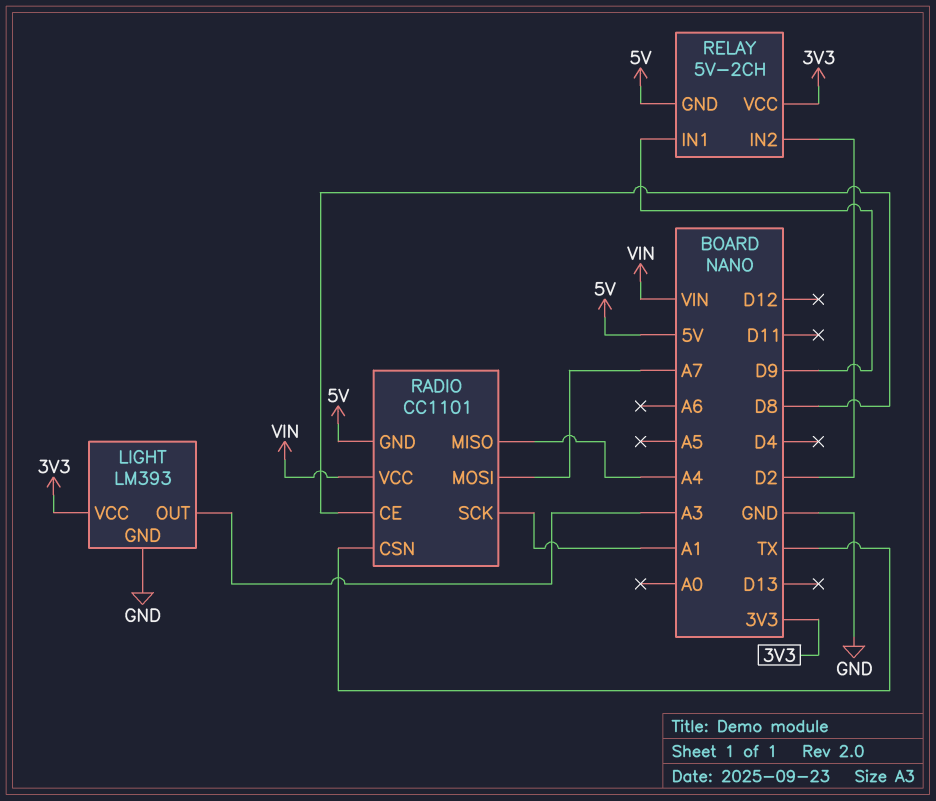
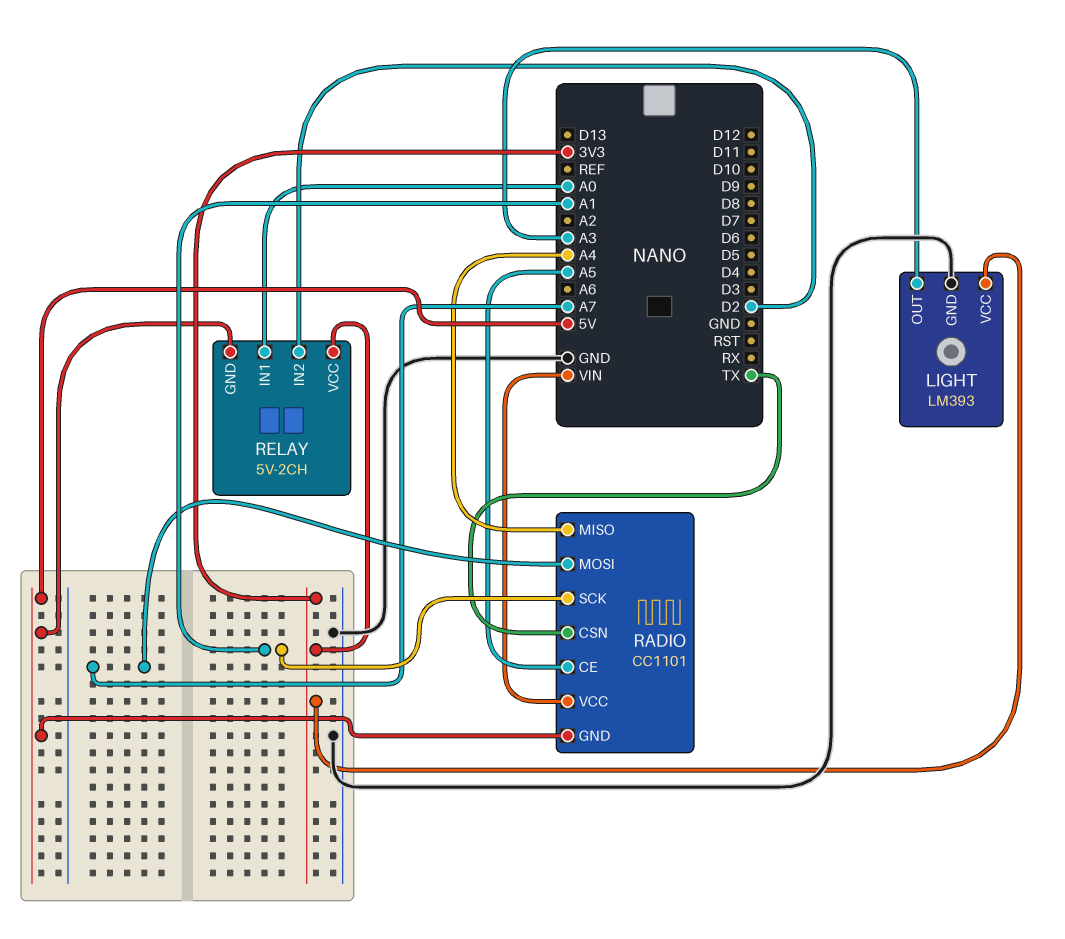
RADIO pin CE: D8 -> A5
RELAY pin IN1: D9 -> A0

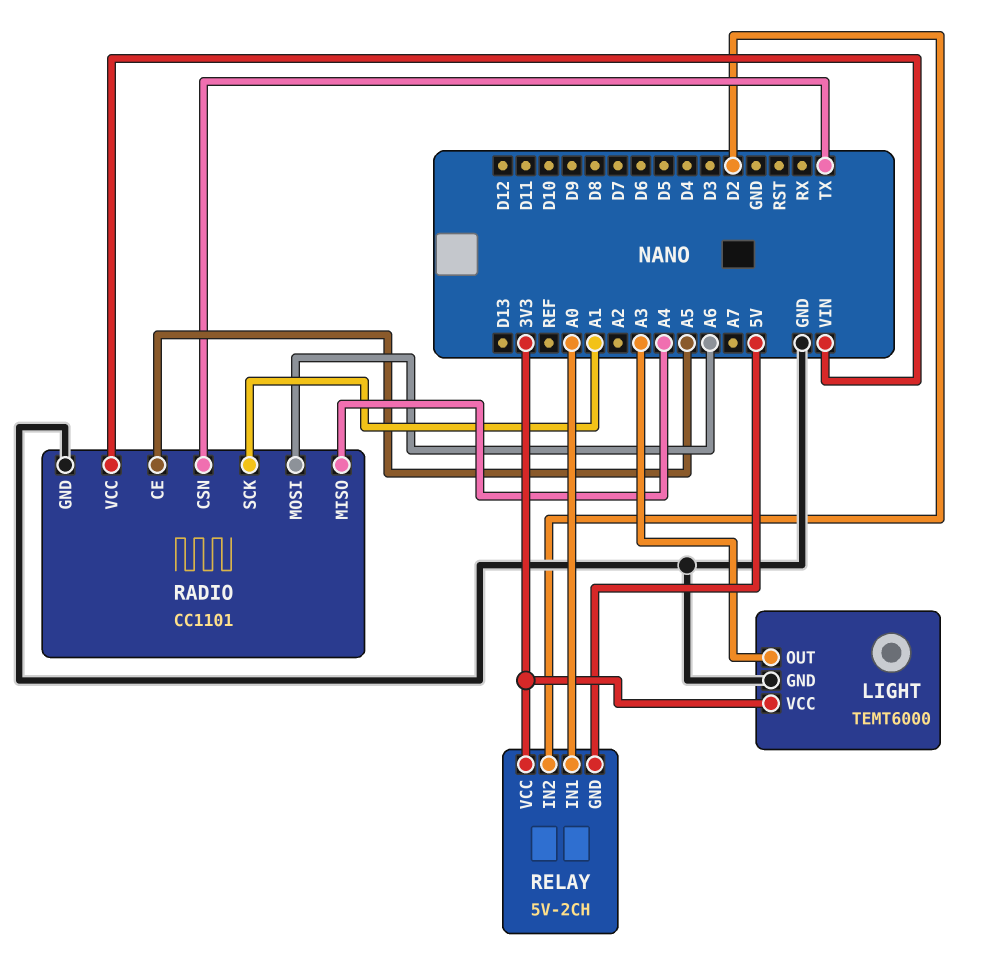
LIGHT: LM393 -> TEMT6000
RADIO pin GND: 5V -> GND
RADIO pin MOSI: A7 -> A6

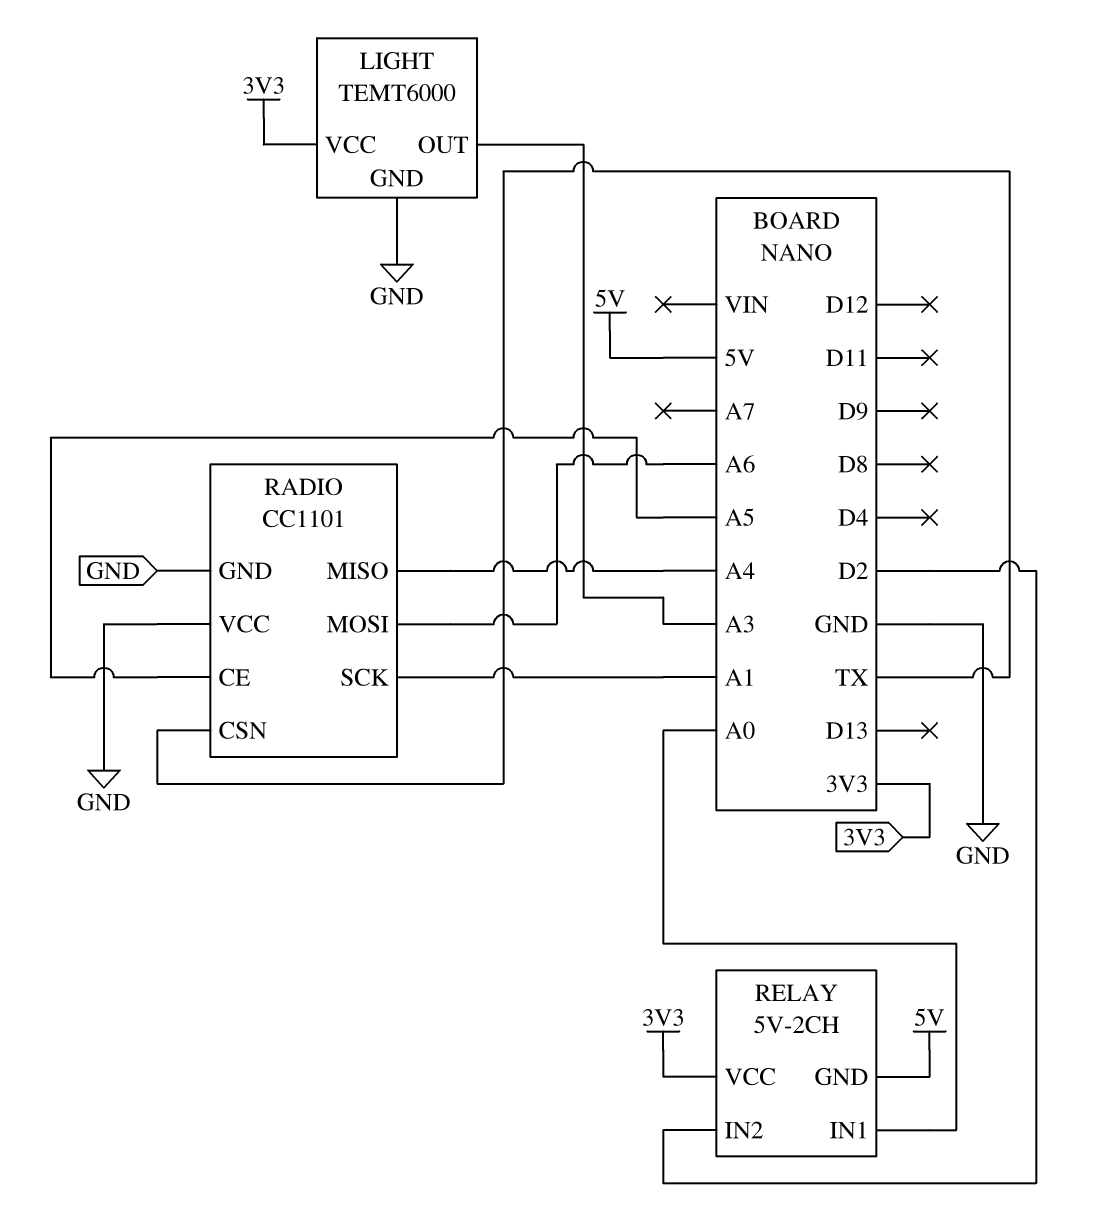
RADIO pin VCC: VIN -> GND

